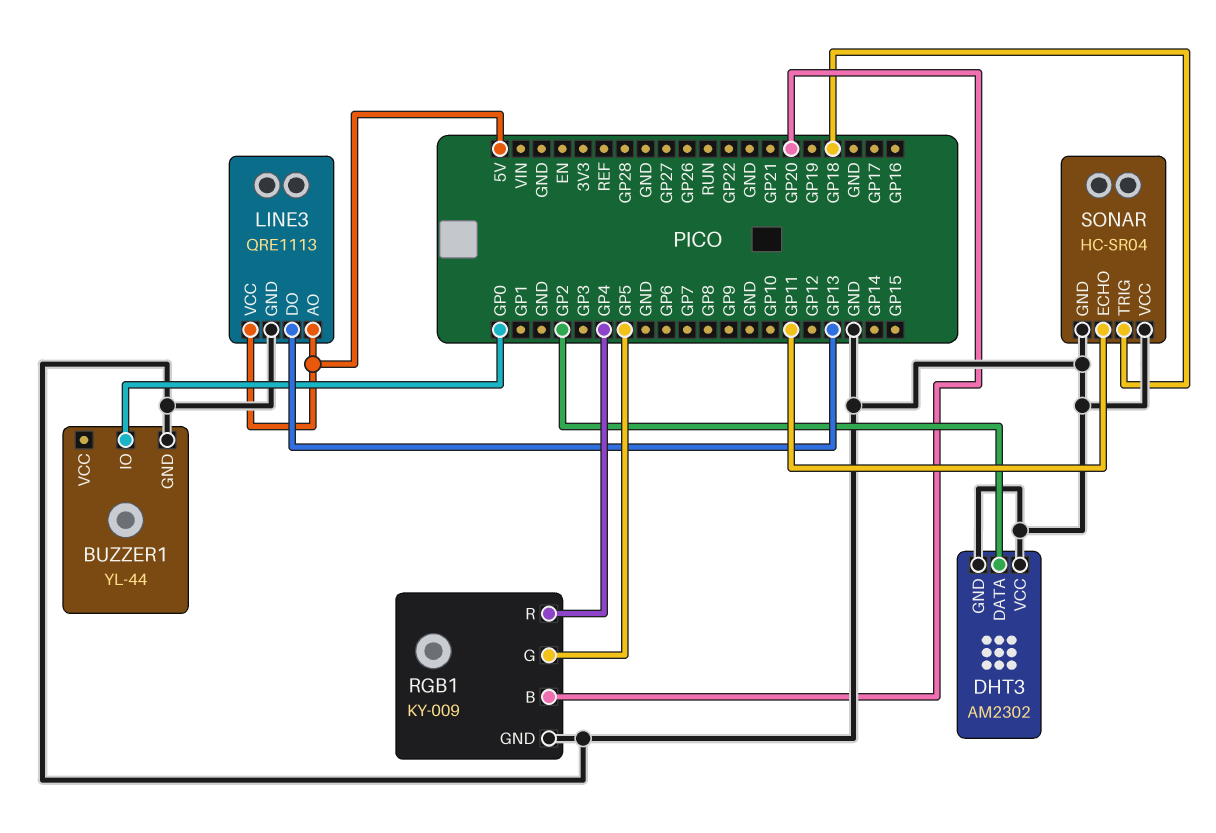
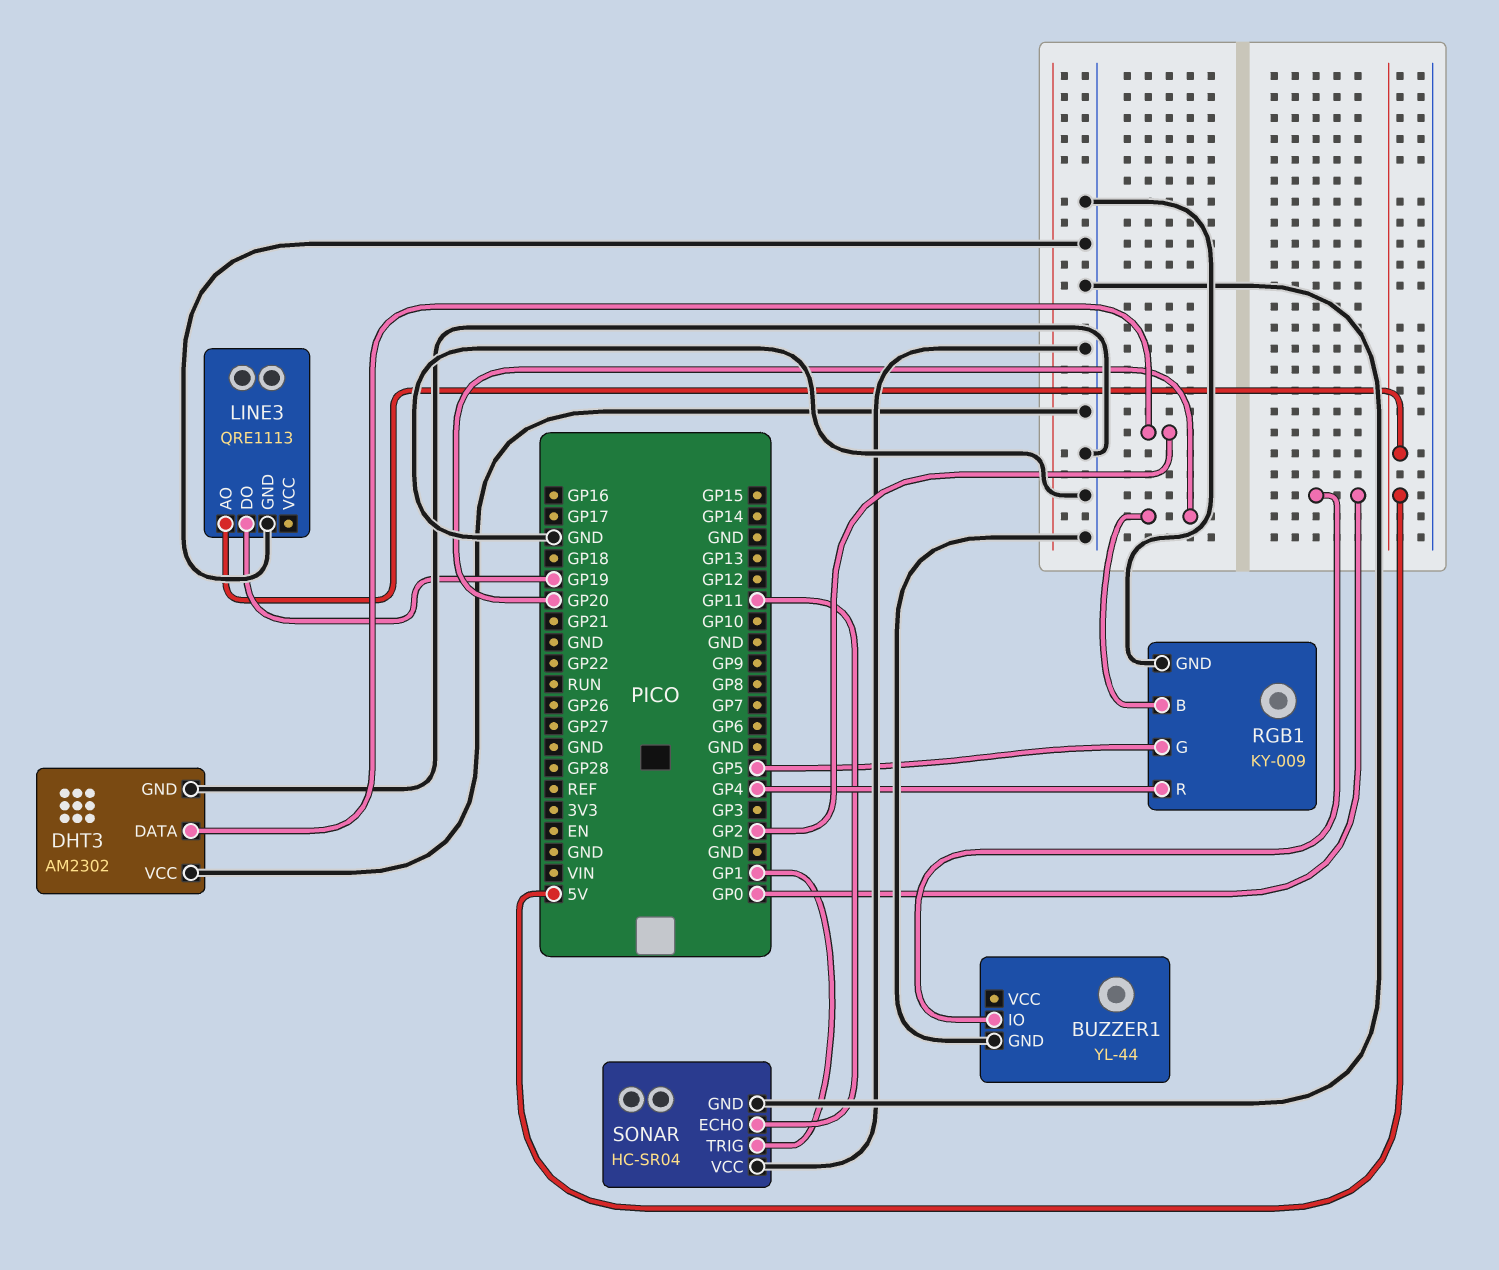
LINE3 pin DO: GP13 -> GP19
LINE3 pin VCC: 5V -> none
SONAR pin TRIG: GP18 -> GP1

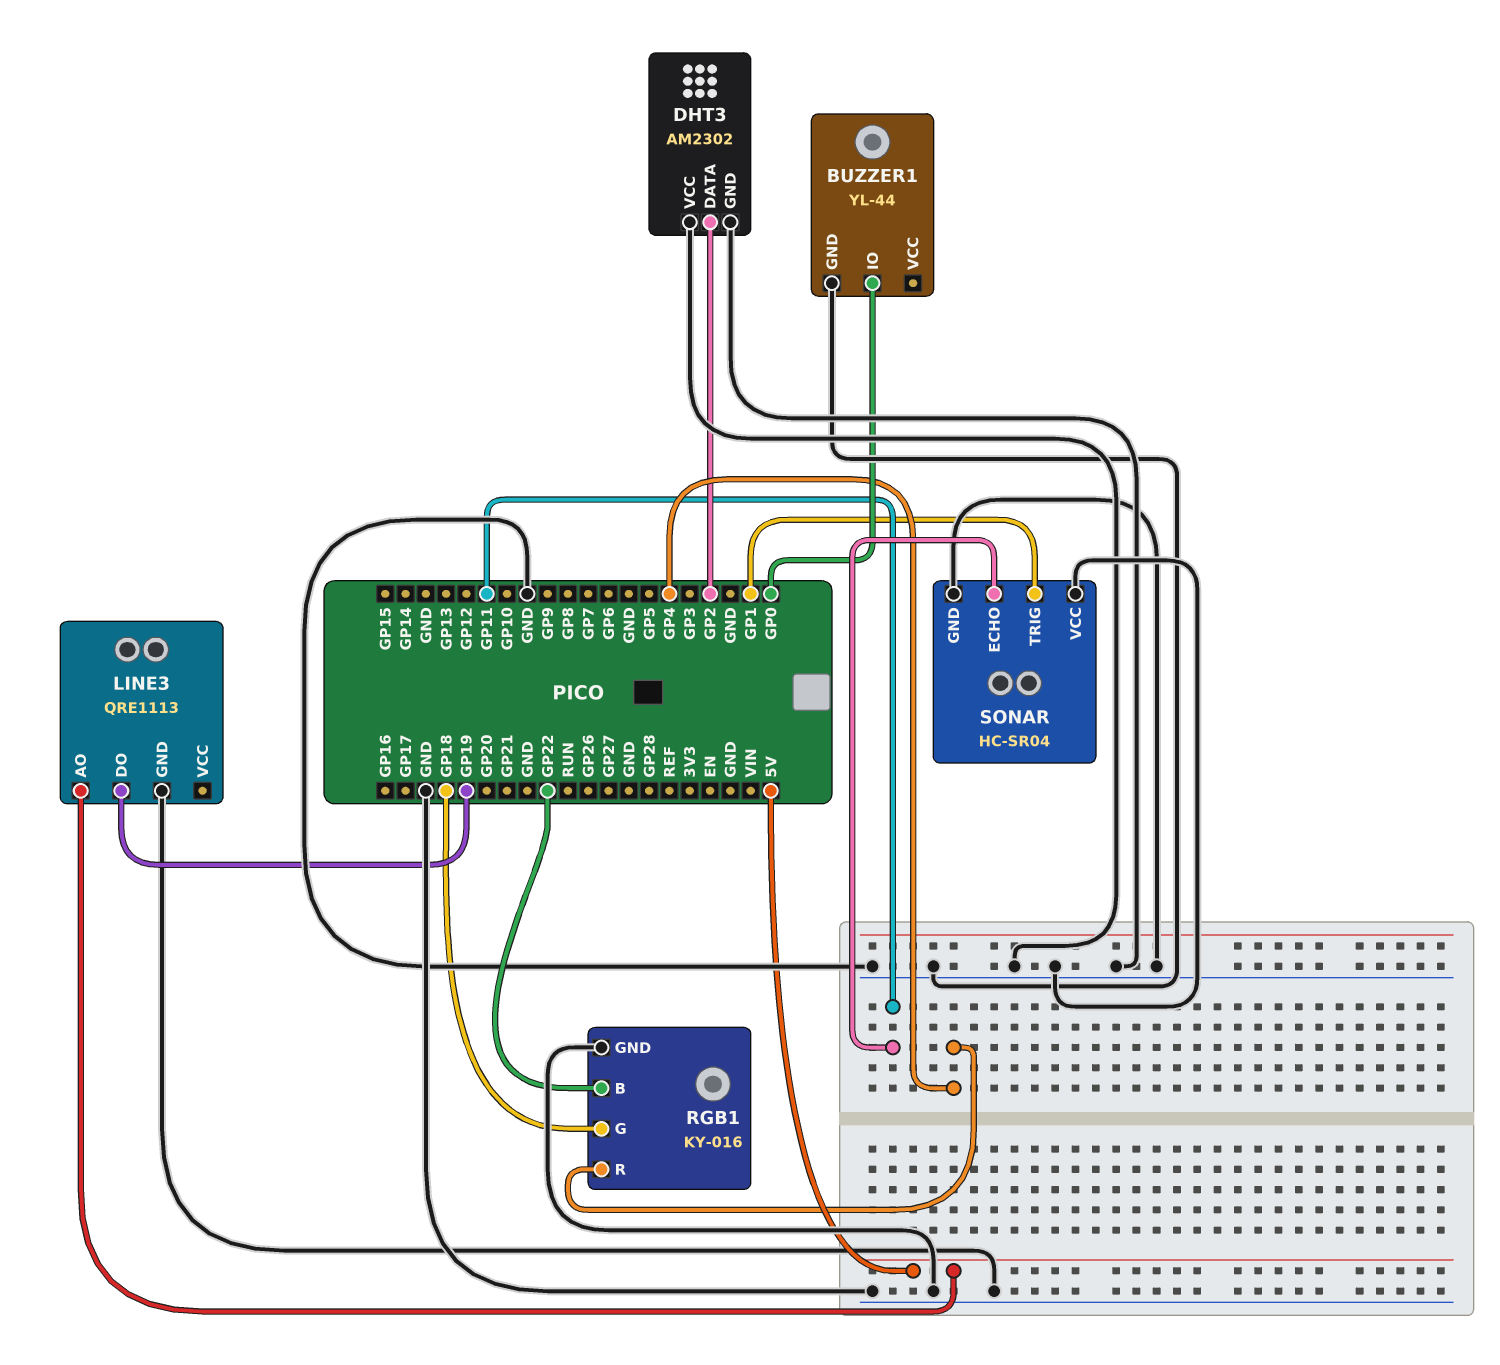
RGB1: KY-009 -> KY-016
RGB1 pin B: GP20 -> GP22
RGB1 pin G: GP5 -> GP18

